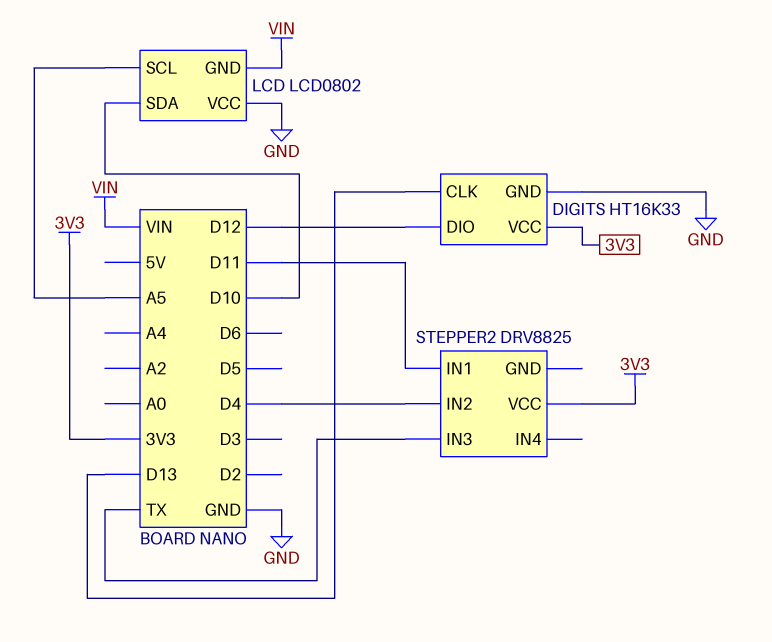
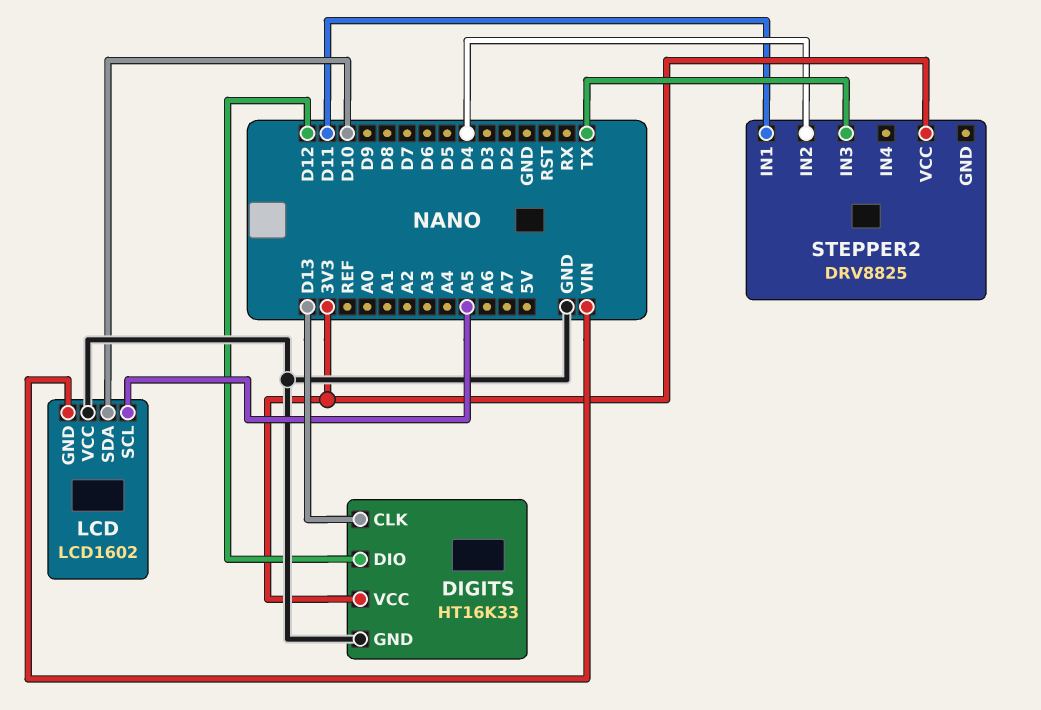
LCD: LCD0802 -> LCD1602

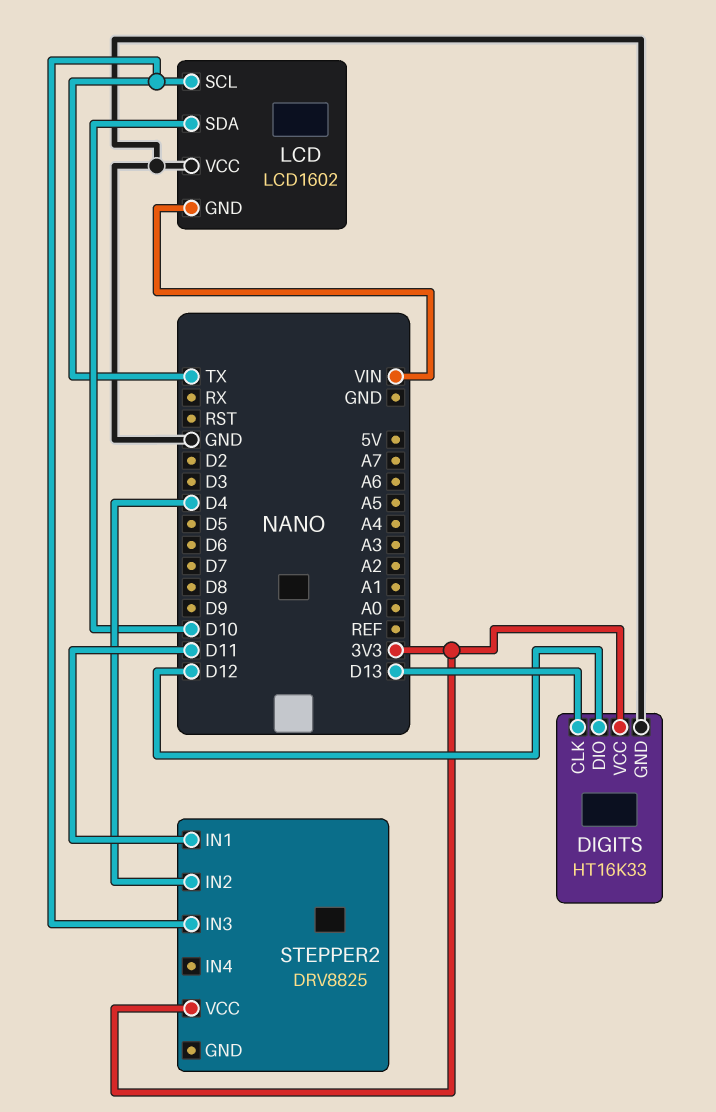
LCD pin SCL: A5 -> TX

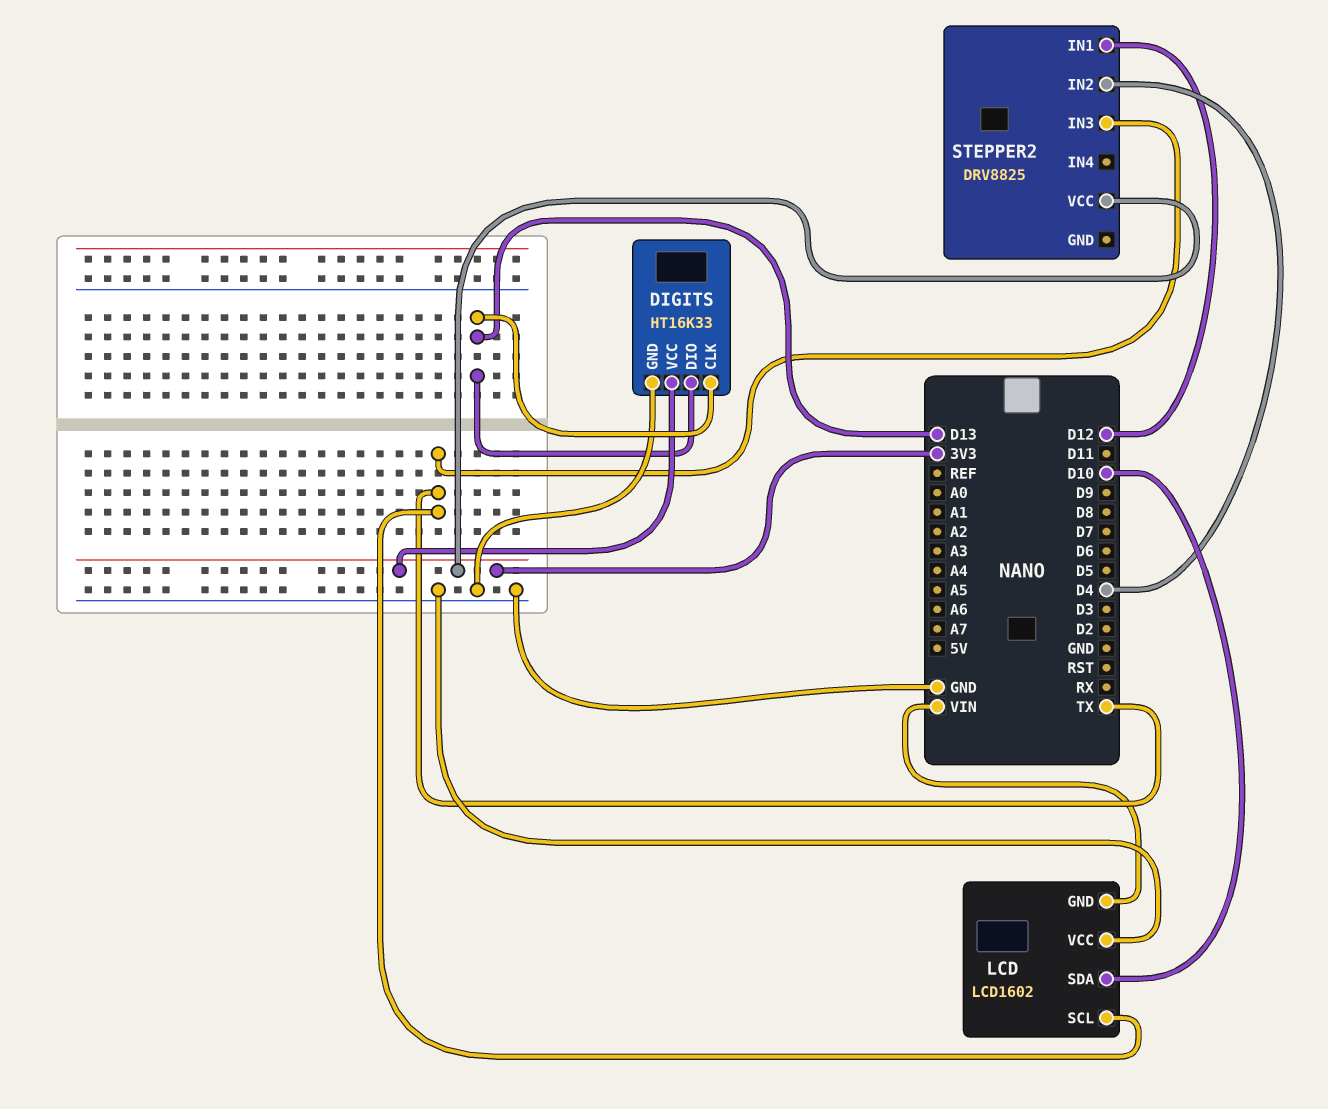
DIGITS pin DIO: D12 -> D13
STEPPER2 pin IN1: D11 -> D12

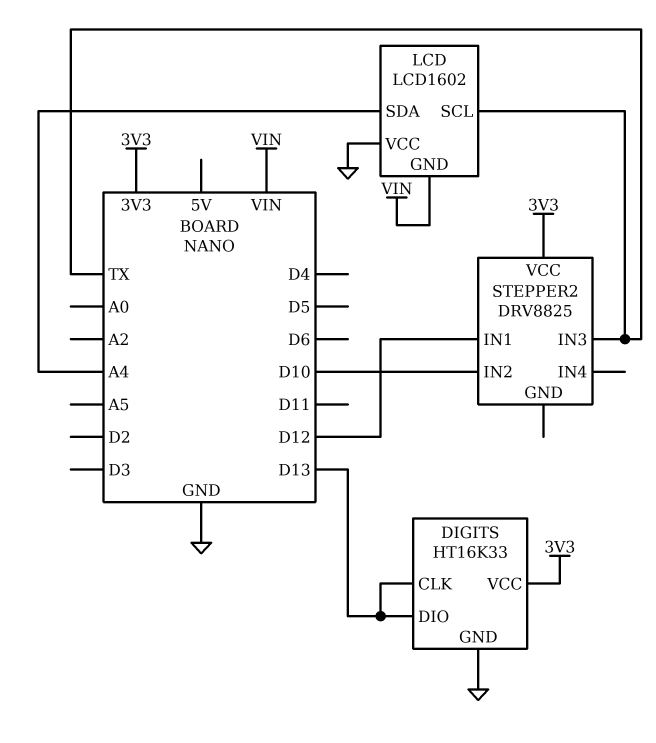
LCD pin SDA: D10 -> A4
STEPPER2 pin IN2: D4 -> D10

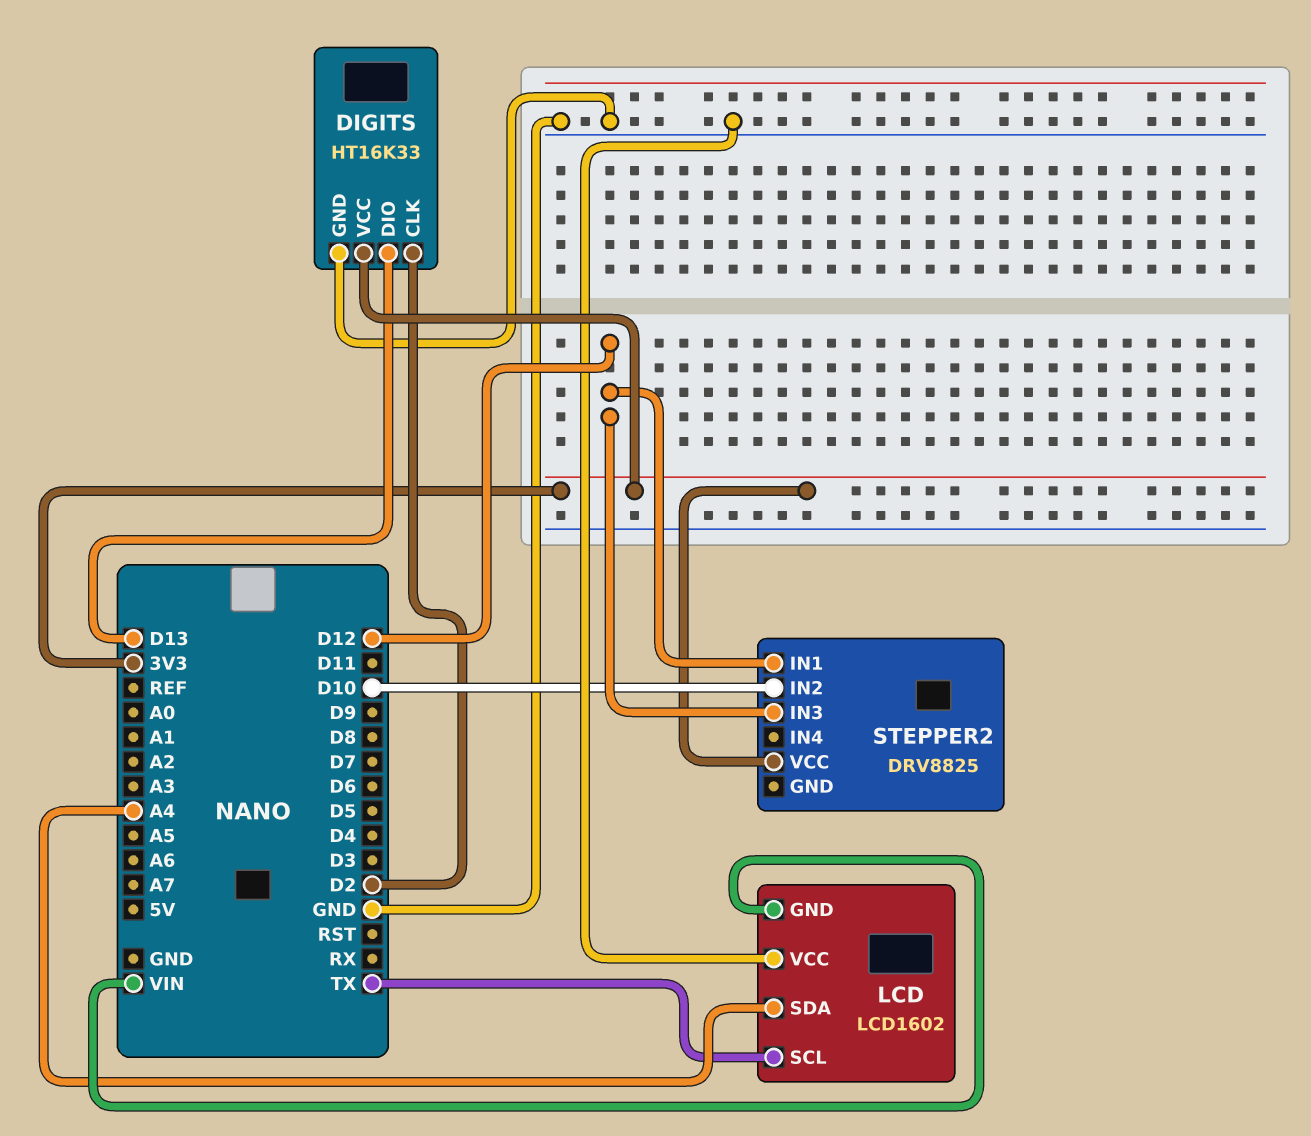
DIGITS pin CLK: D13 -> D2
STEPPER2 pin IN3: TX -> D12

